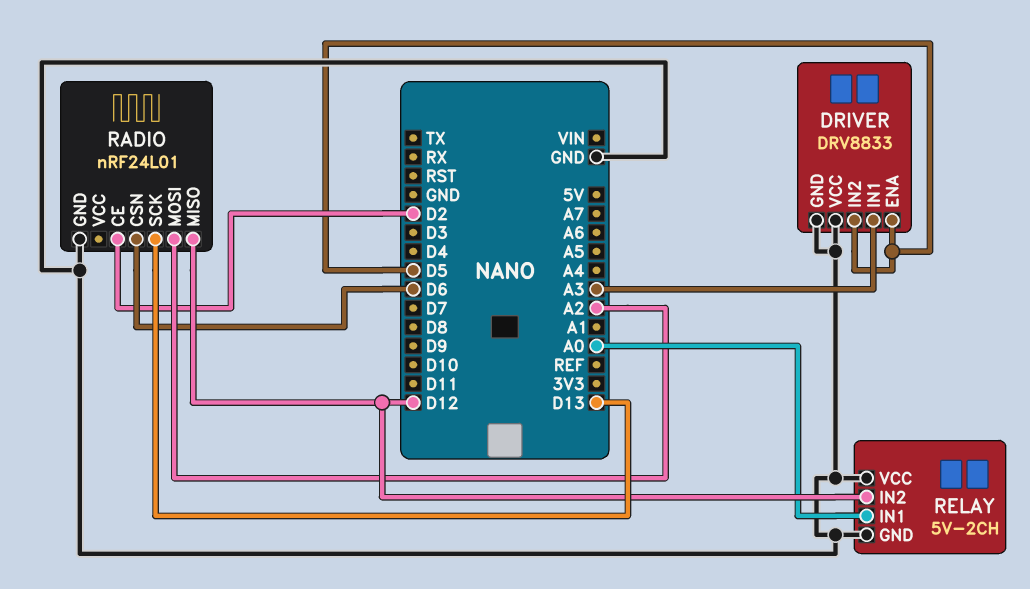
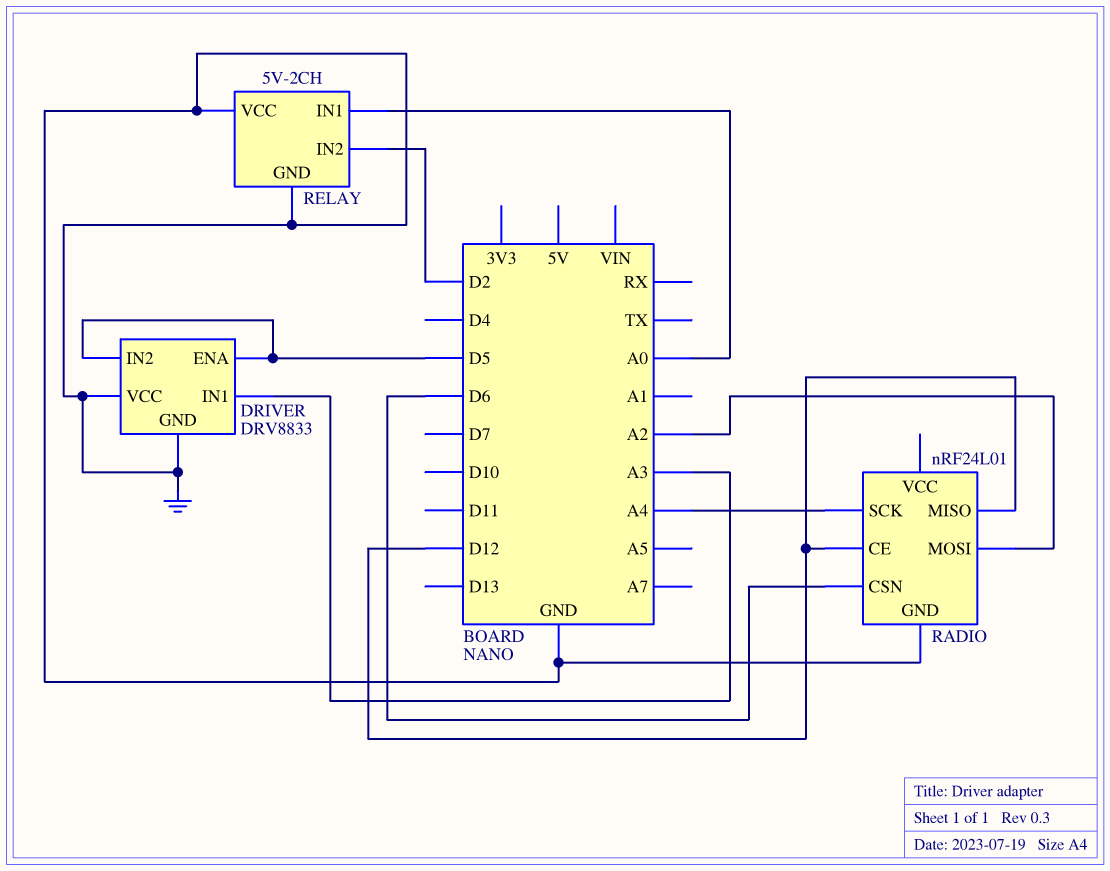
RADIO pin CE: D2 -> D12
RADIO pin SCK: D13 -> A4
RELAY pin IN2: D12 -> D2

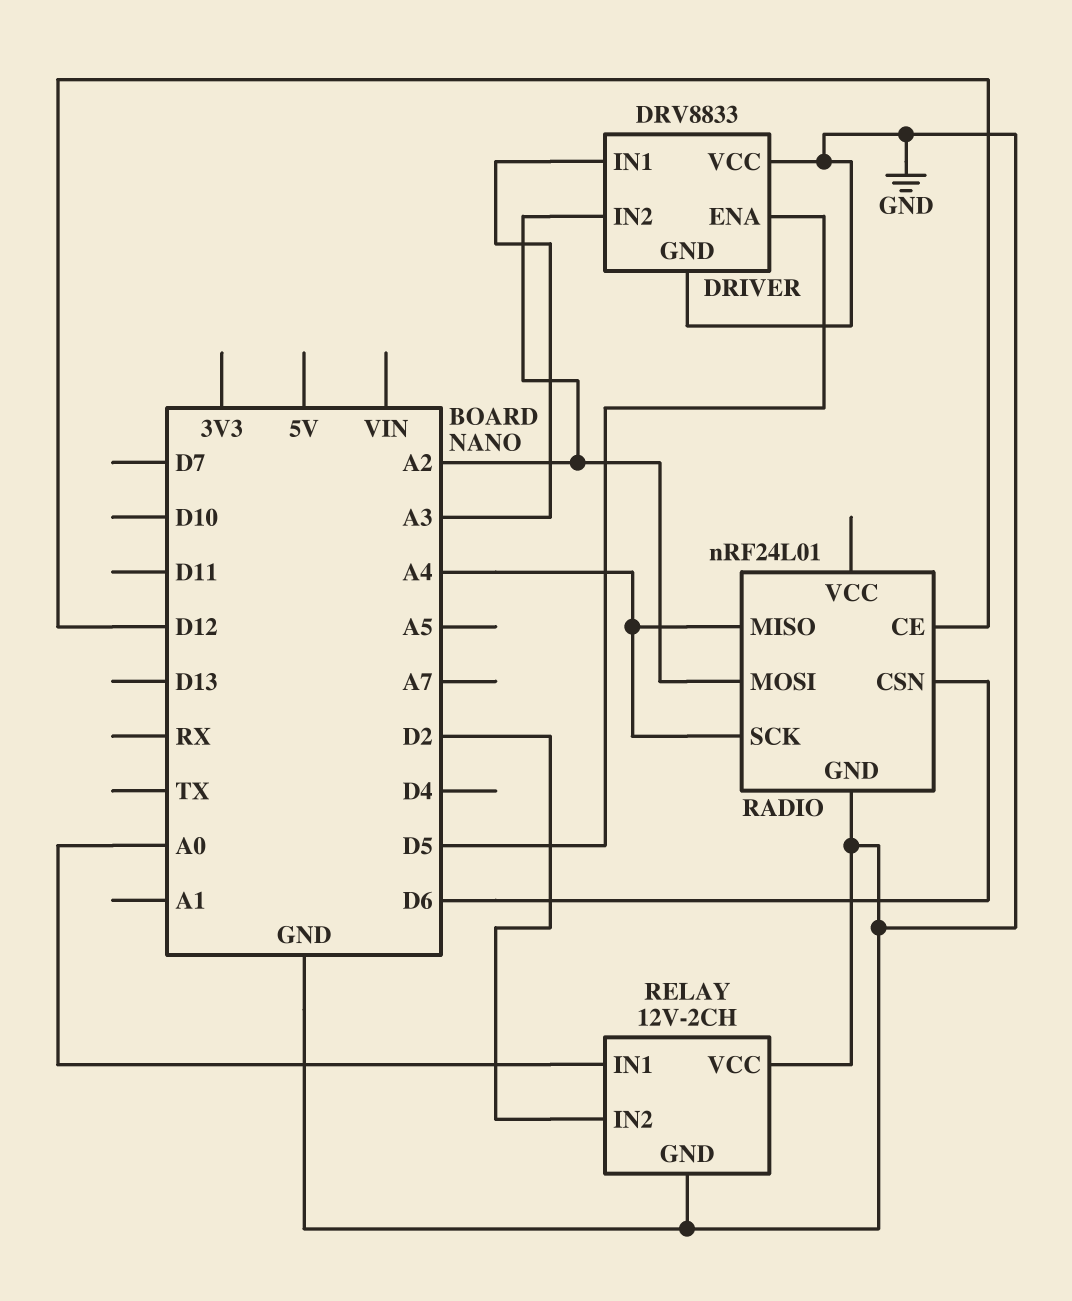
DRIVER pin IN2: D5 -> A2
RADIO pin MISO: D12 -> A4
RELAY: 5V-2CH -> 12V-2CH

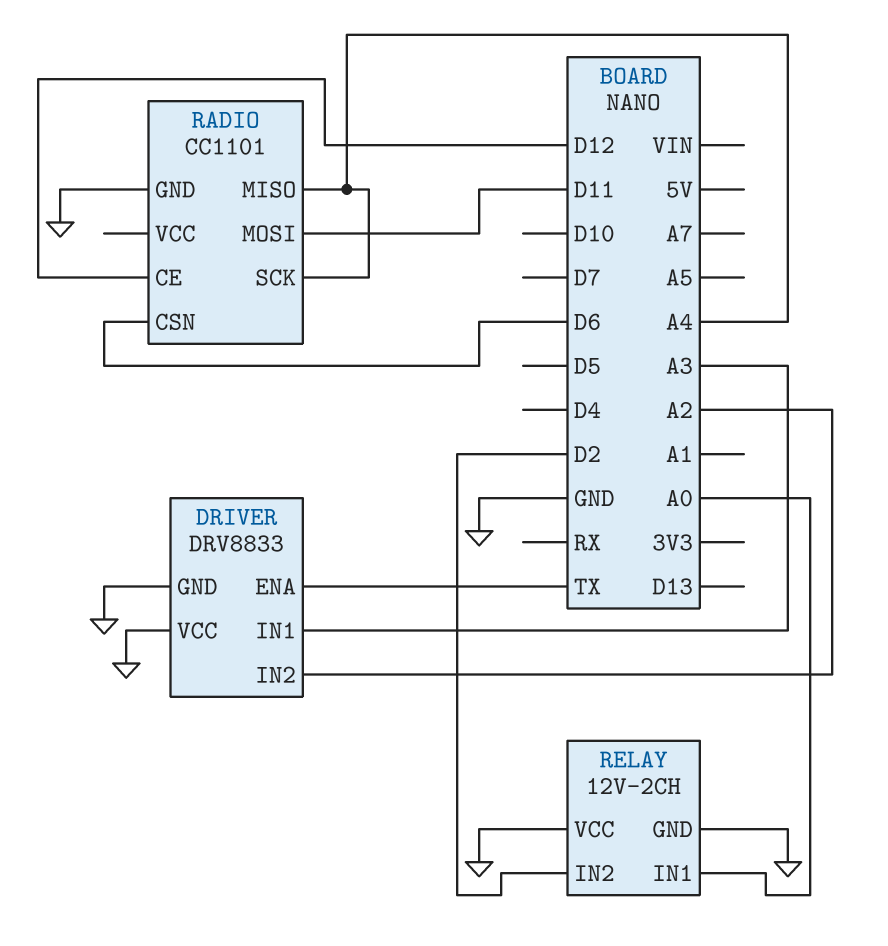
DRIVER pin ENA: D5 -> TX
RADIO: nRF24L01 -> CC1101
RADIO pin MOSI: A2 -> D11

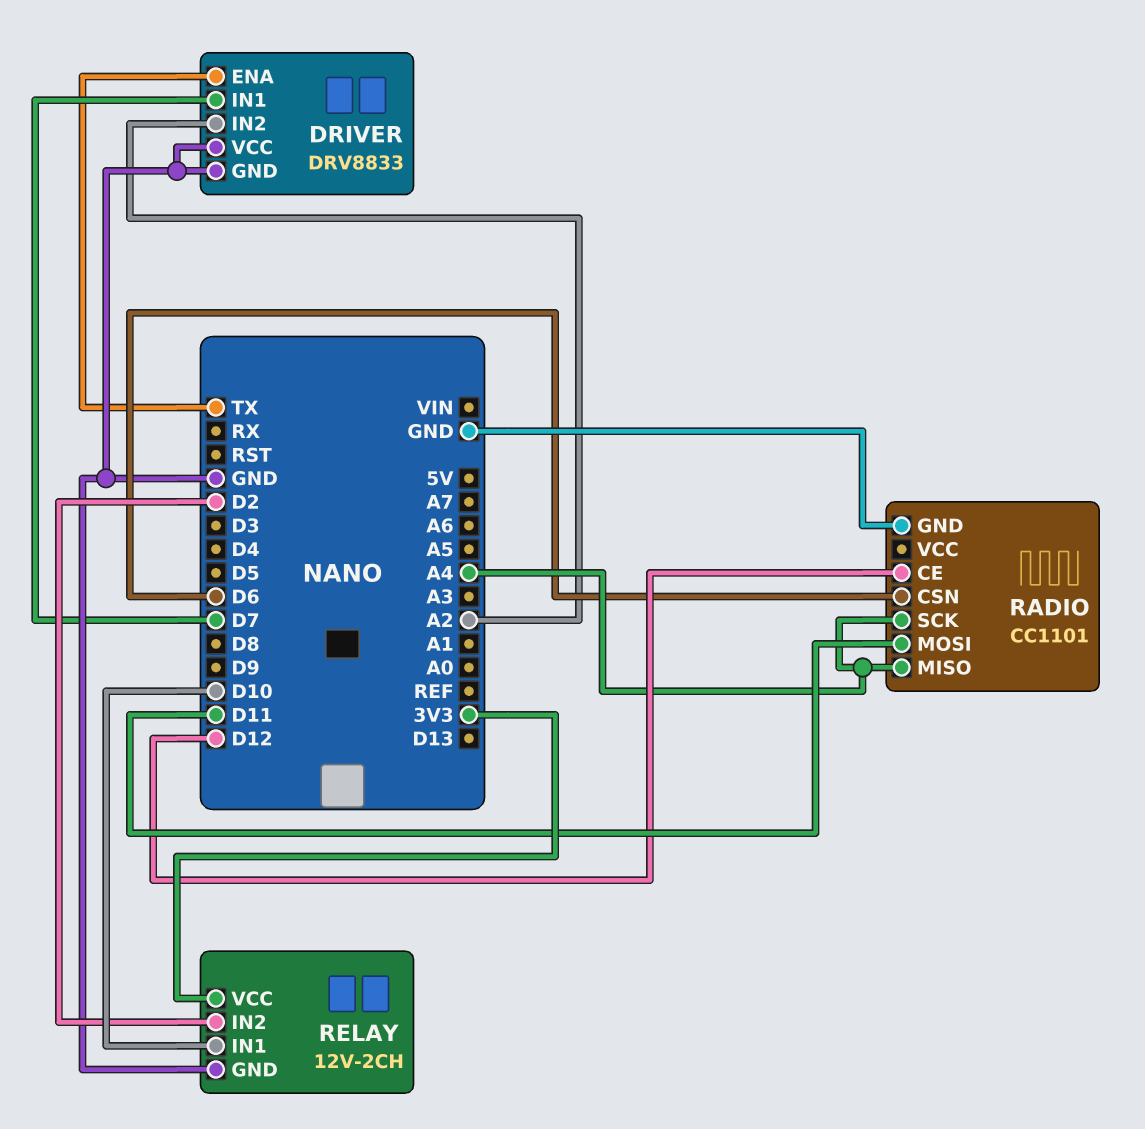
DRIVER pin IN1: A3 -> D7
RELAY pin IN1: A0 -> D10
RELAY pin VCC: GND -> 3V3

